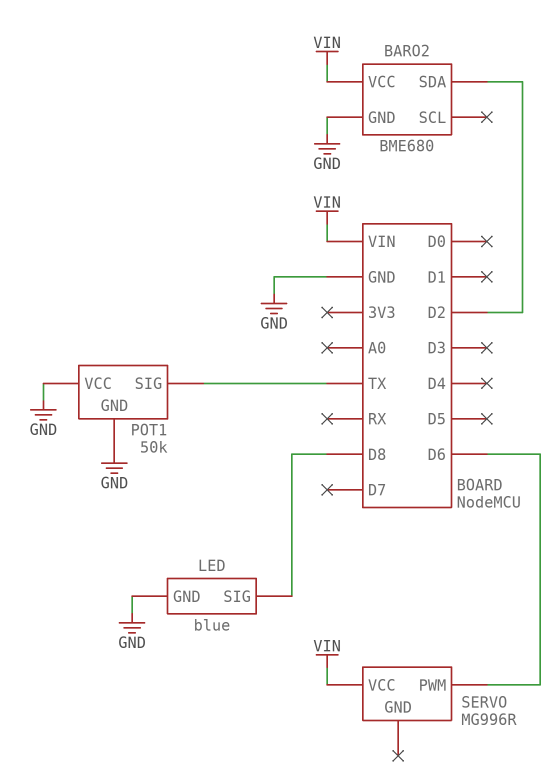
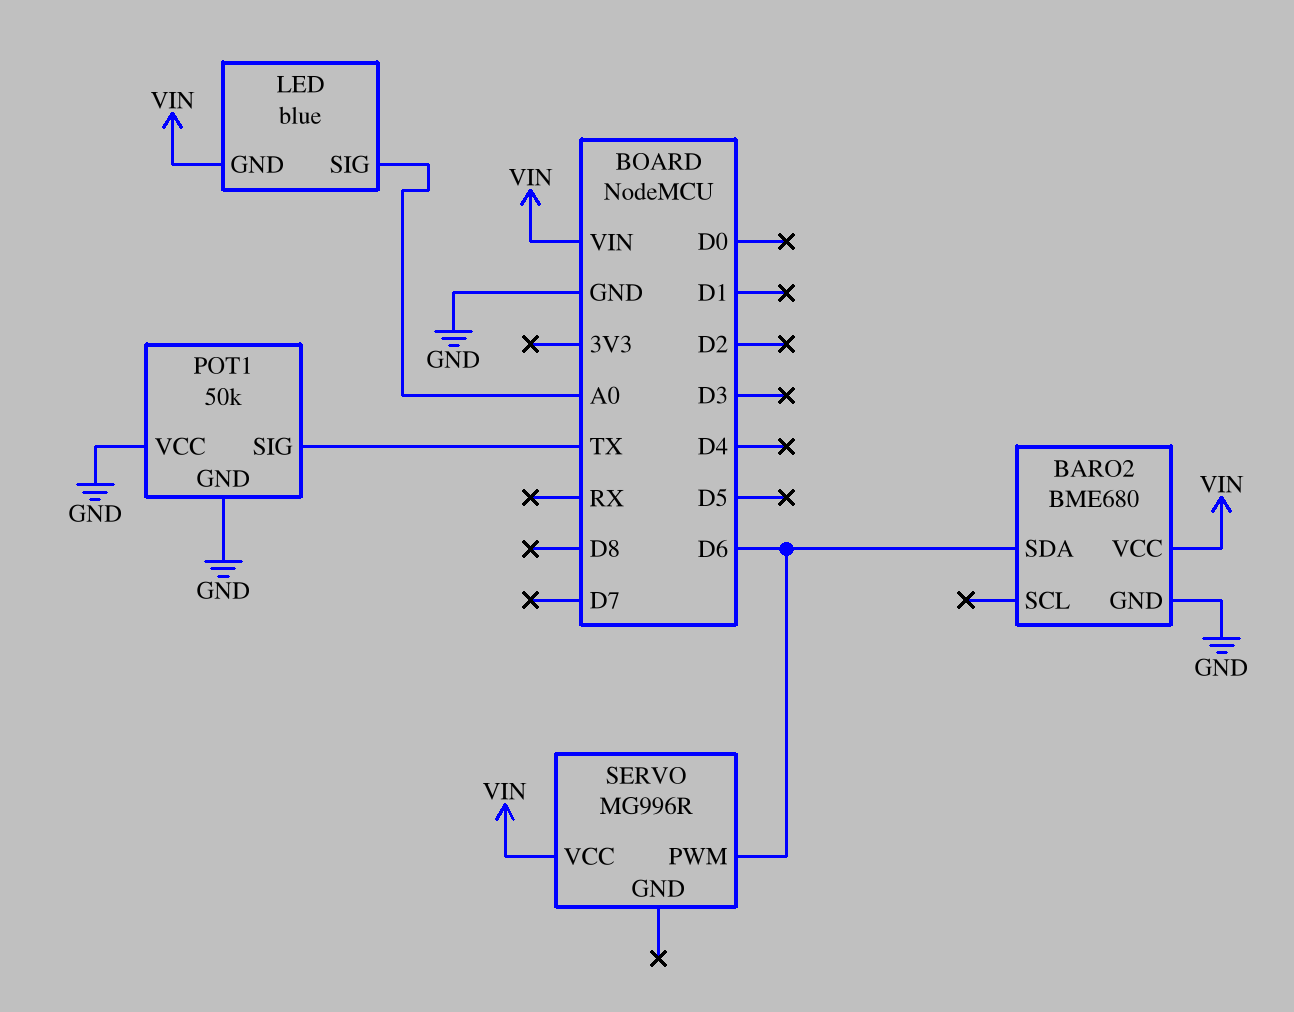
BARO2 pin SDA: D2 -> D6
LED pin GND: GND -> VIN
LED pin SIG: D8 -> A0

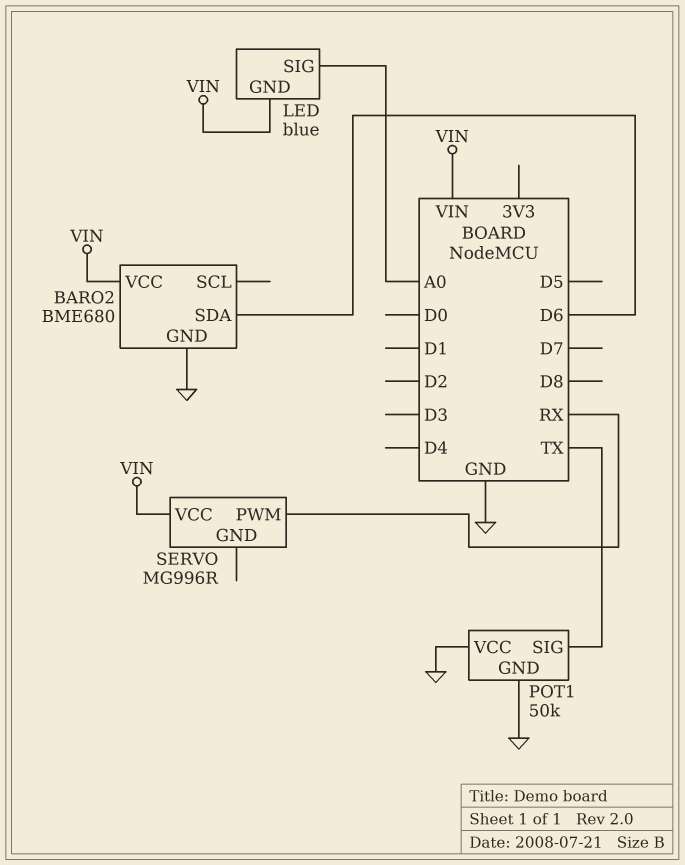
SERVO pin PWM: D6 -> RX

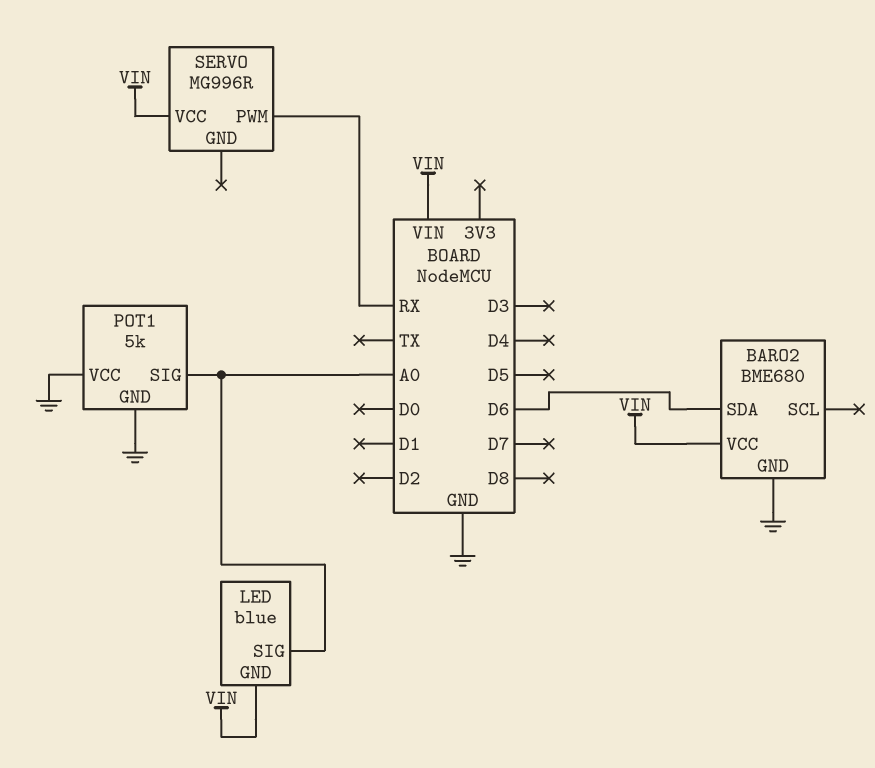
POT1: 50k -> 5k
POT1 pin SIG: TX -> A0

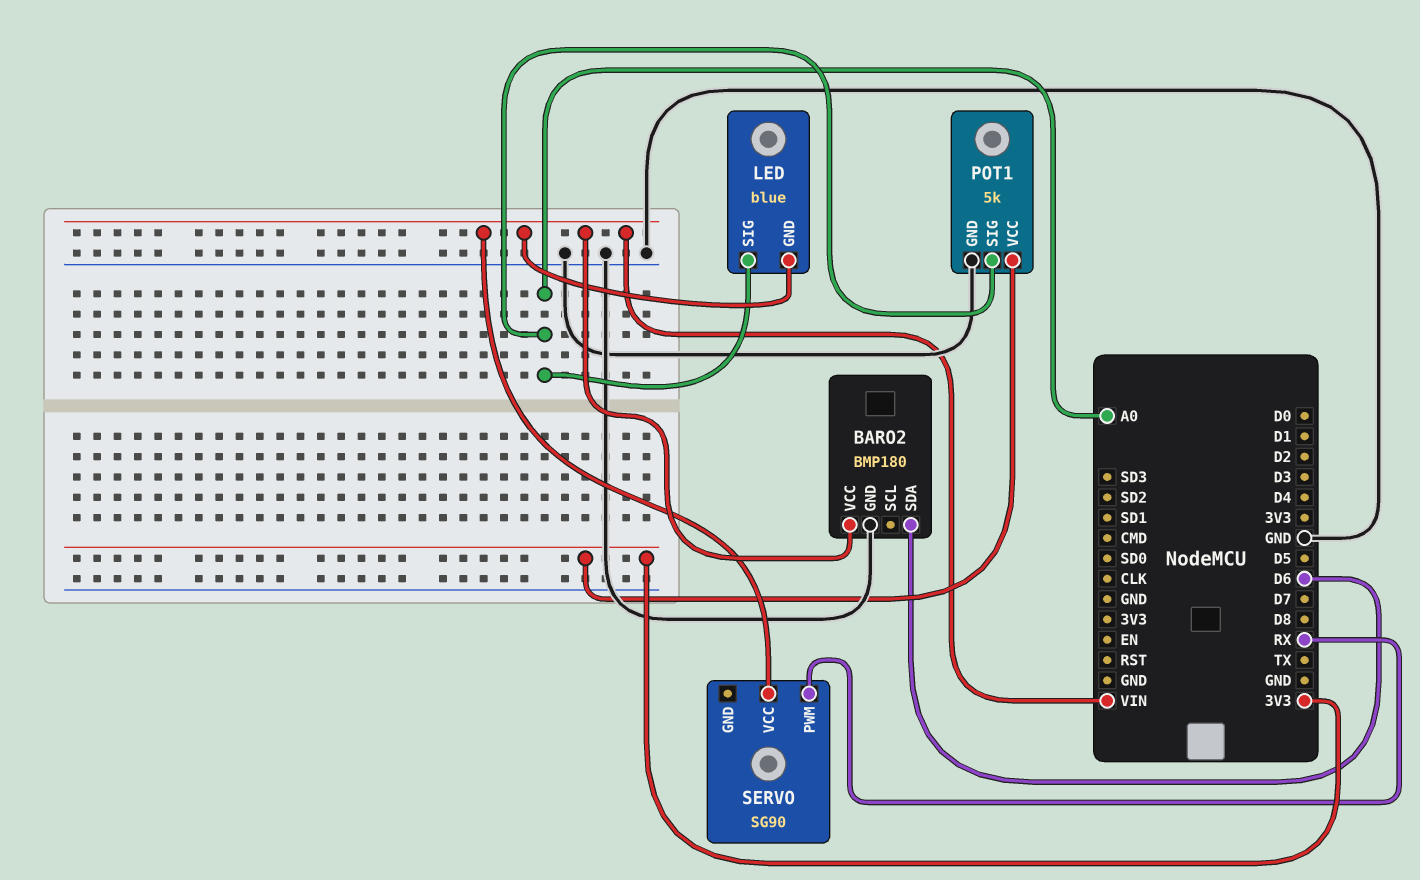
BARO2: BME680 -> BMP180
POT1 pin VCC: GND -> 3V3
SERVO: MG996R -> SG90

